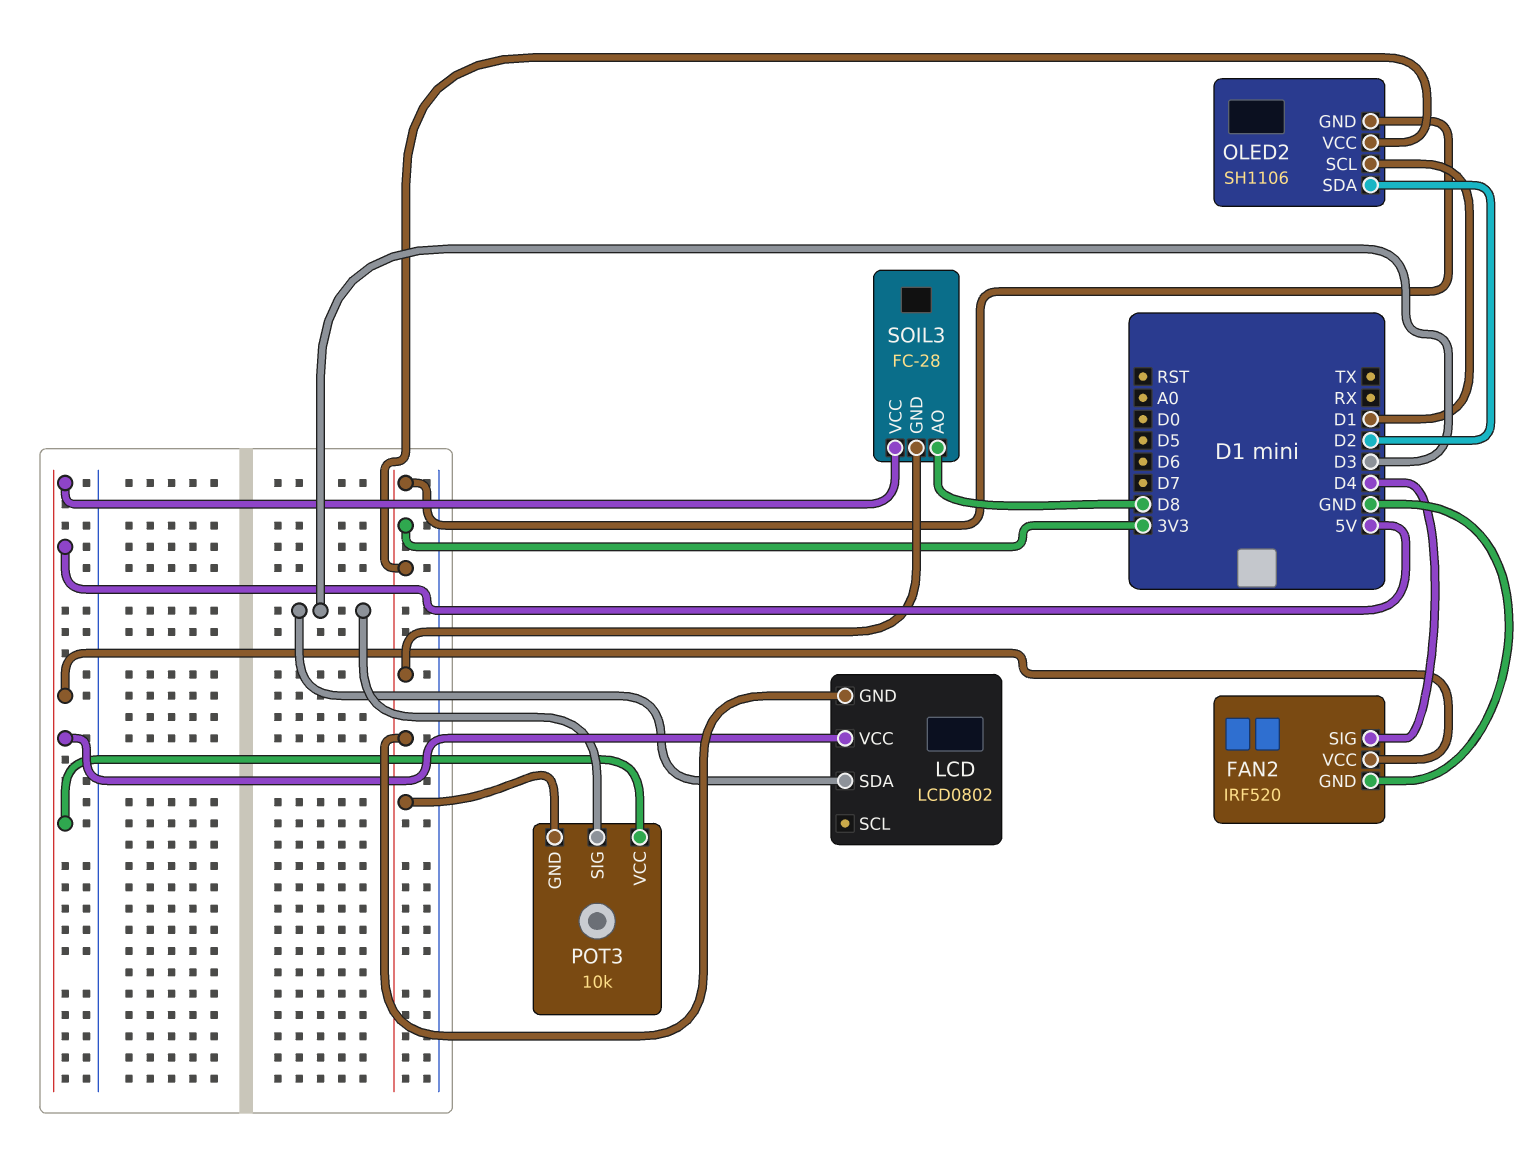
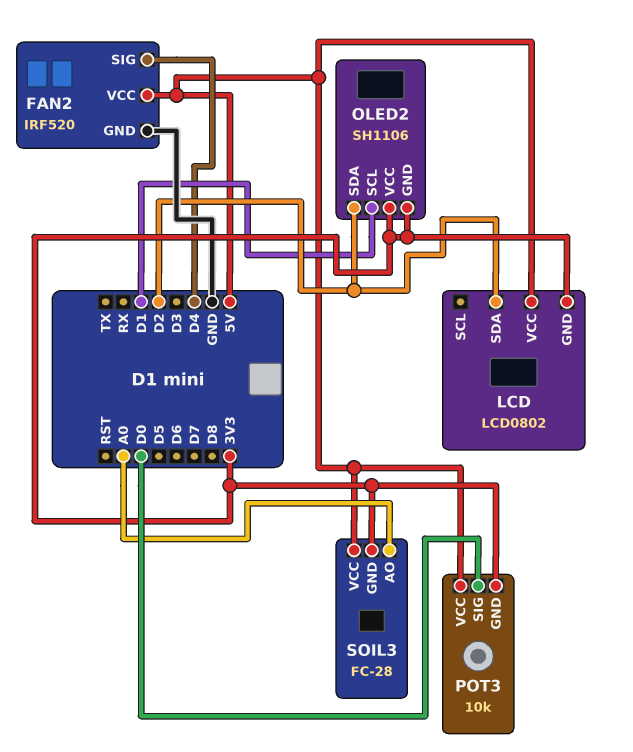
LCD pin SDA: D3 -> D2
POT3 pin SIG: D3 -> D0
SOIL3 pin AO: D8 -> A0

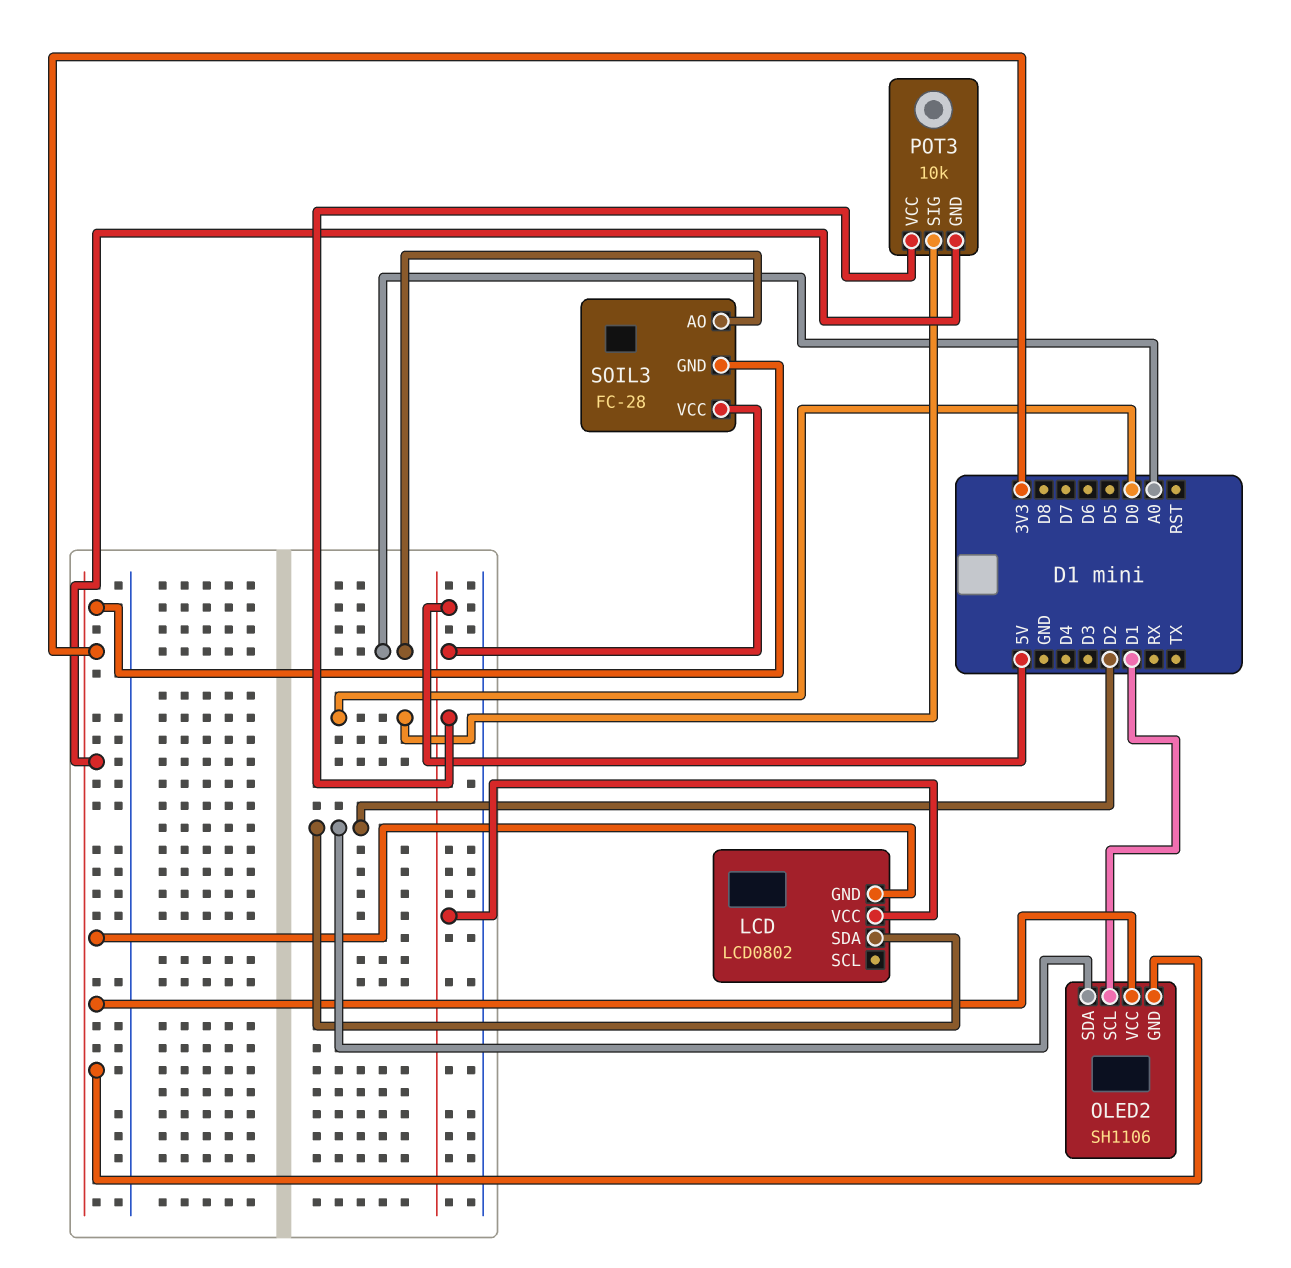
FAN2: IRF520 -> none
FAN2 pin GND: GND -> none
FAN2 pin SIG: D4 -> none
FAN2 pin VCC: 5V -> none

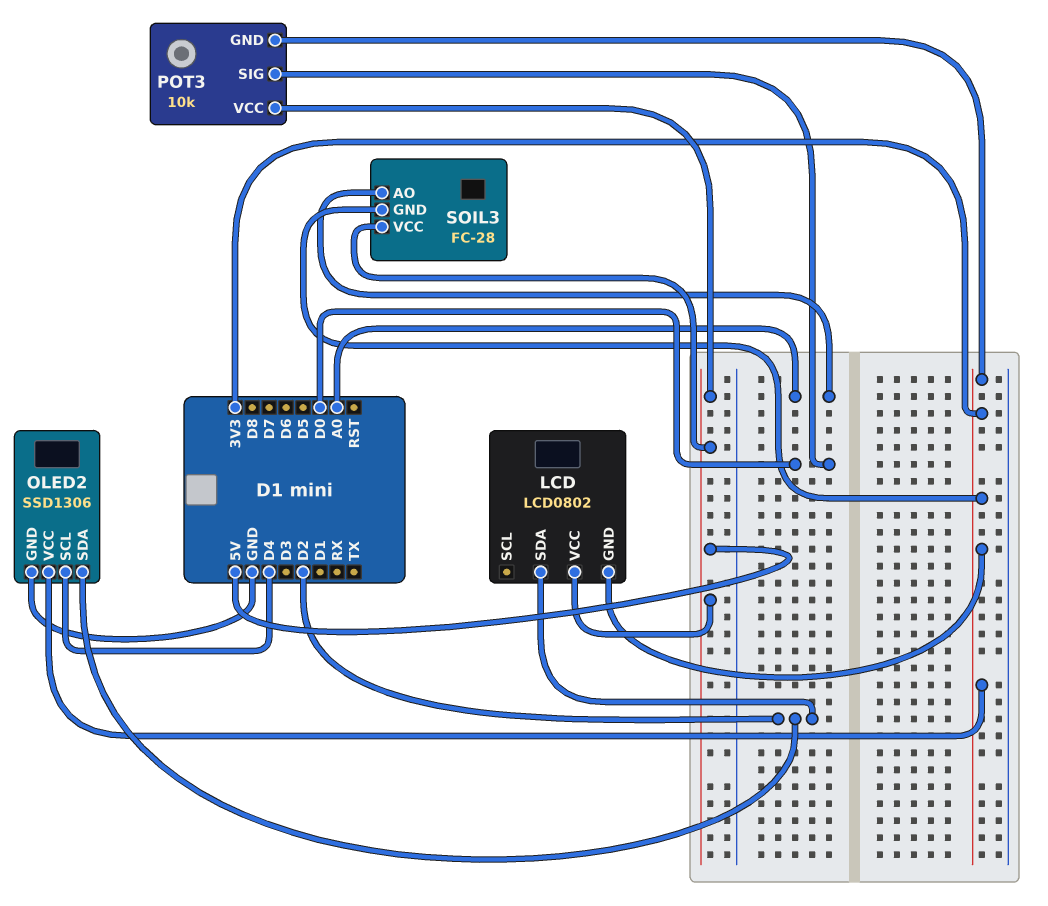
OLED2: SH1106 -> SSD1306
OLED2 pin GND: 3V3 -> GND
OLED2 pin SCL: D1 -> D4

